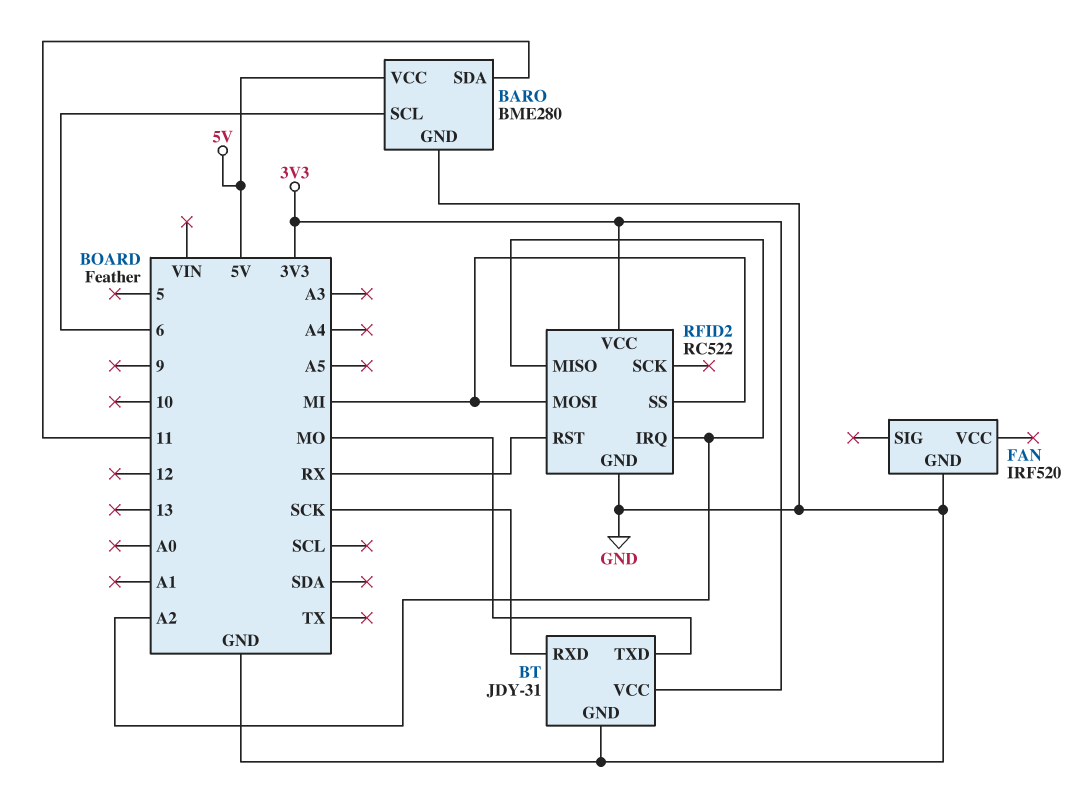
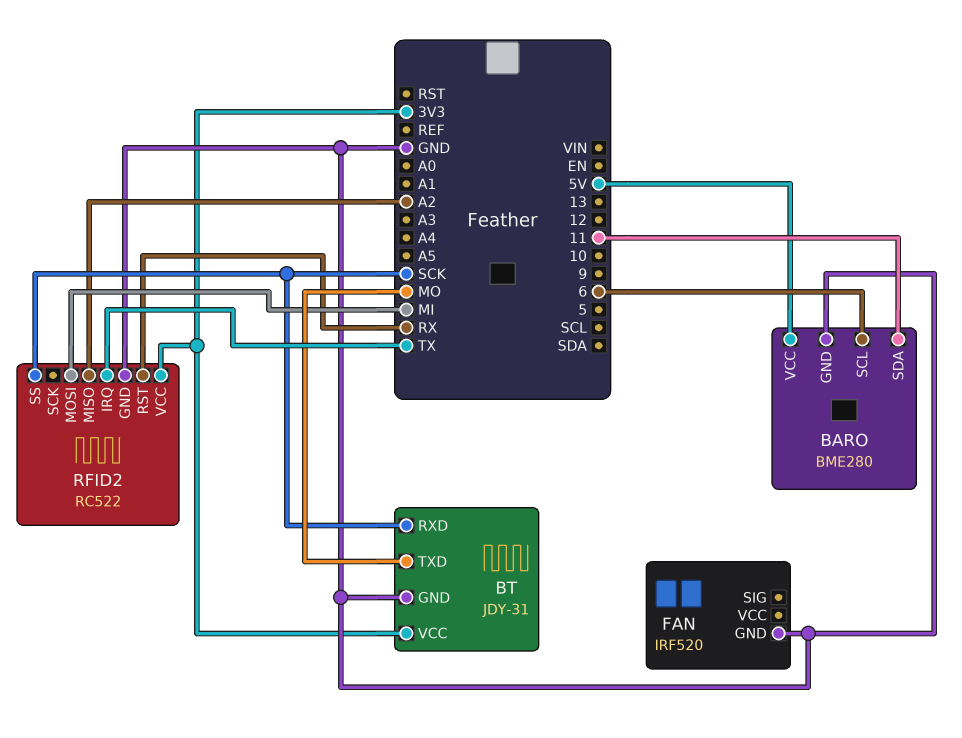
RFID2 pin IRQ: A2 -> TX
RFID2 pin SS: MI -> SCK

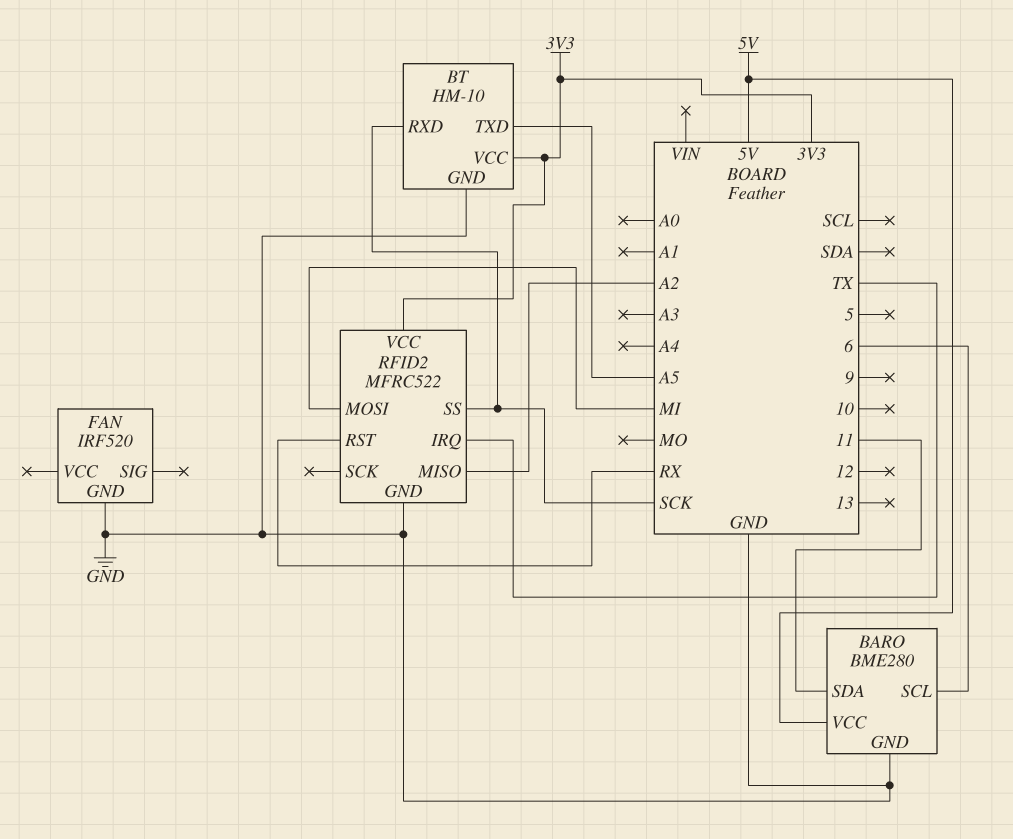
BT: JDY-31 -> HM-10
BT pin TXD: MO -> A5
RFID2: RC522 -> MFRC522

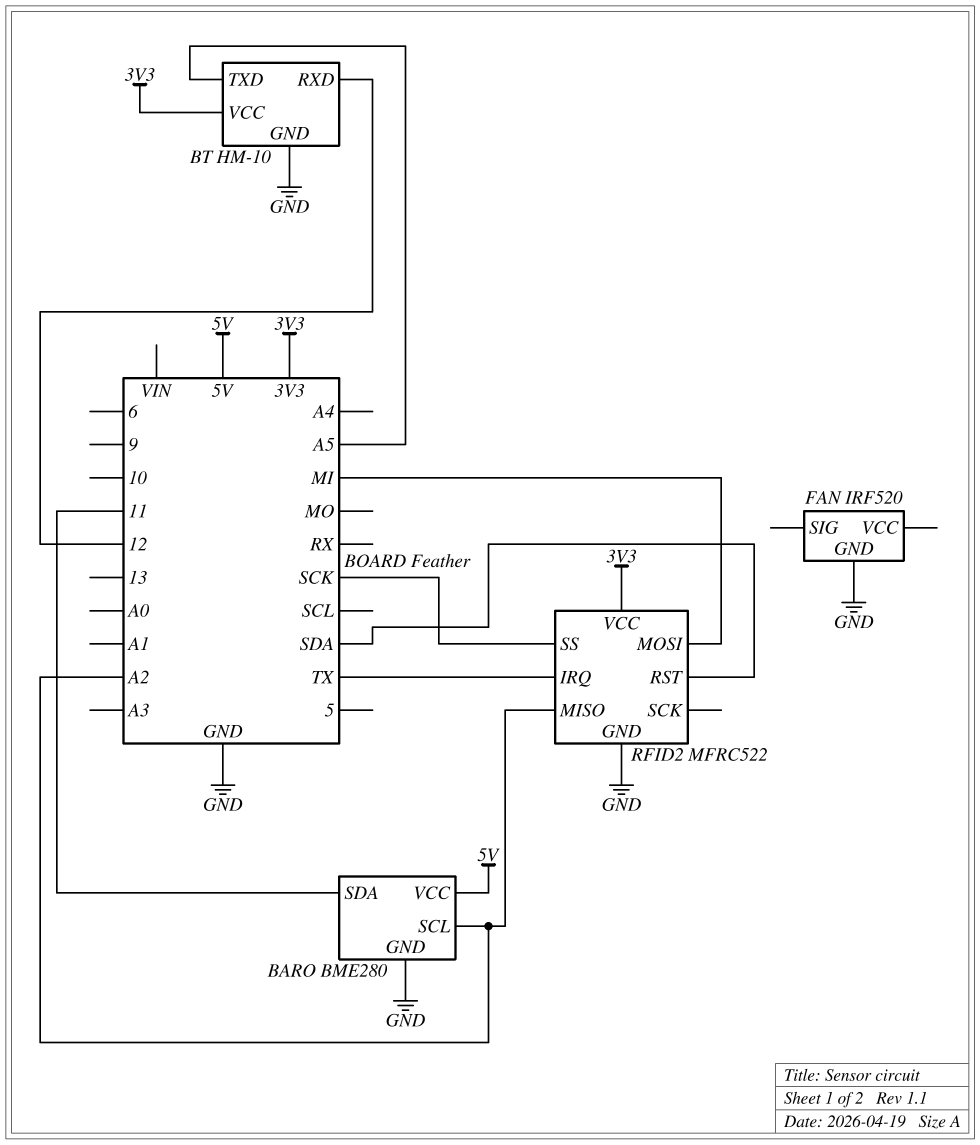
BARO pin SCL: 6 -> A2
BT pin RXD: SCK -> 12
RFID2 pin RST: RX -> SDA

